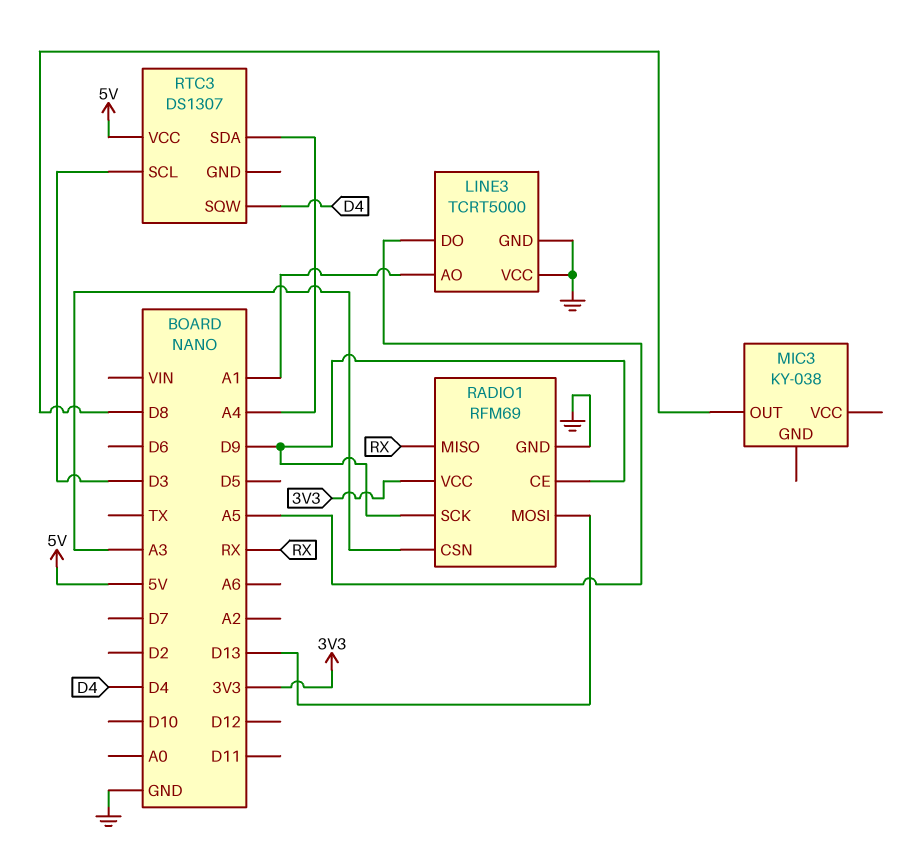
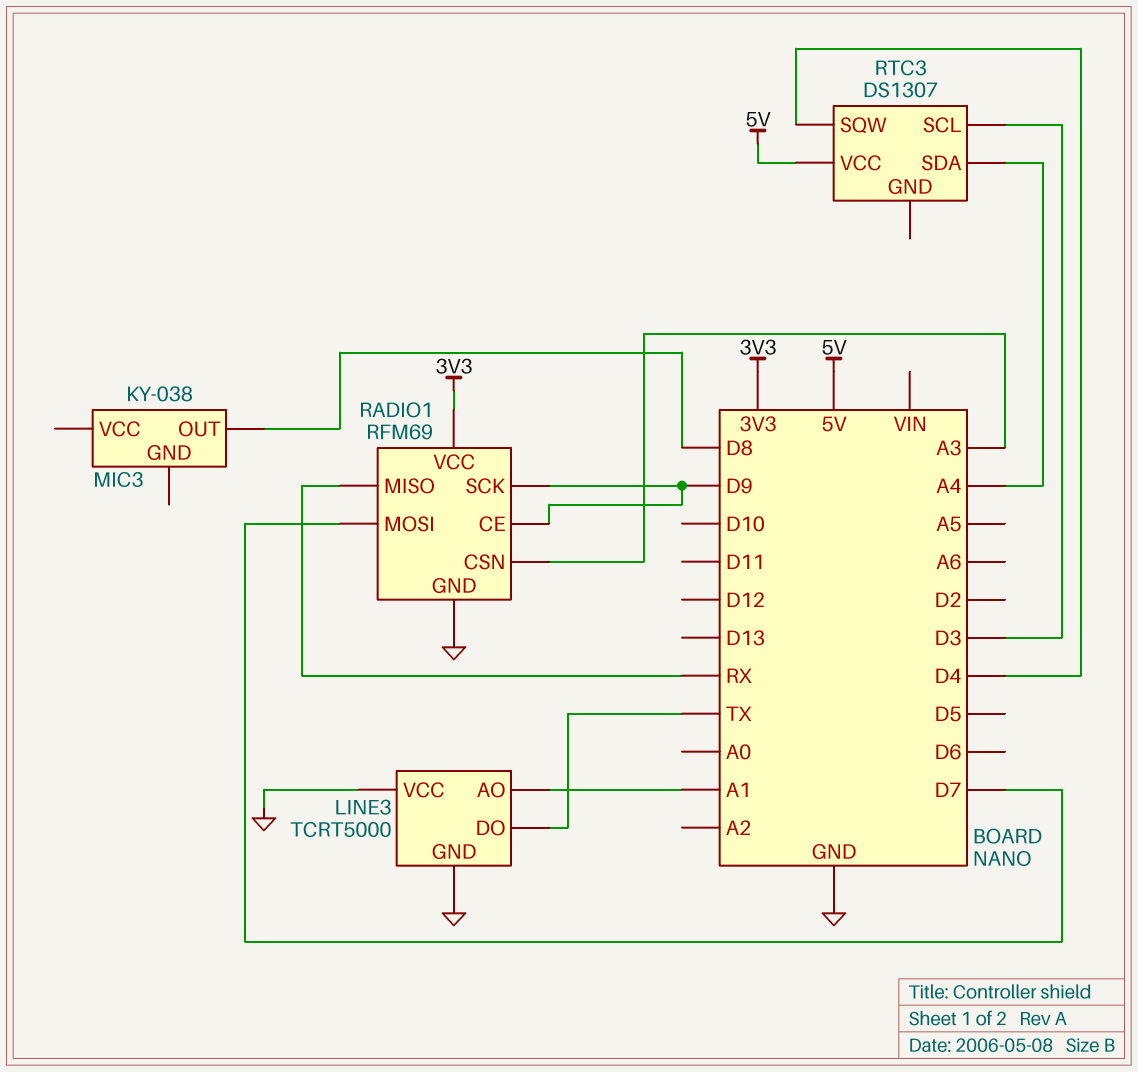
LINE3 pin DO: A5 -> TX
RADIO1 pin MOSI: D13 -> D7

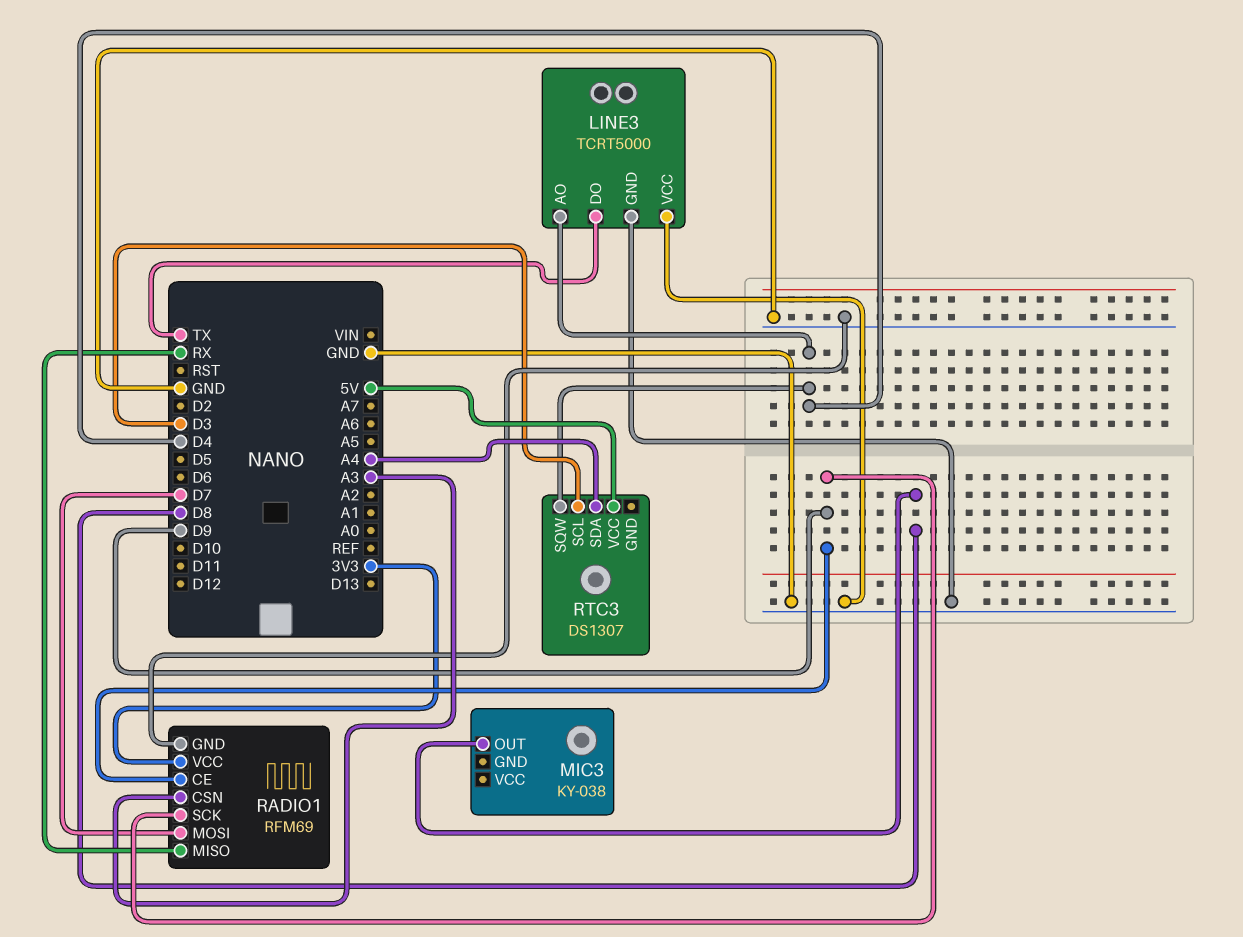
LINE3 pin AO: A1 -> D4

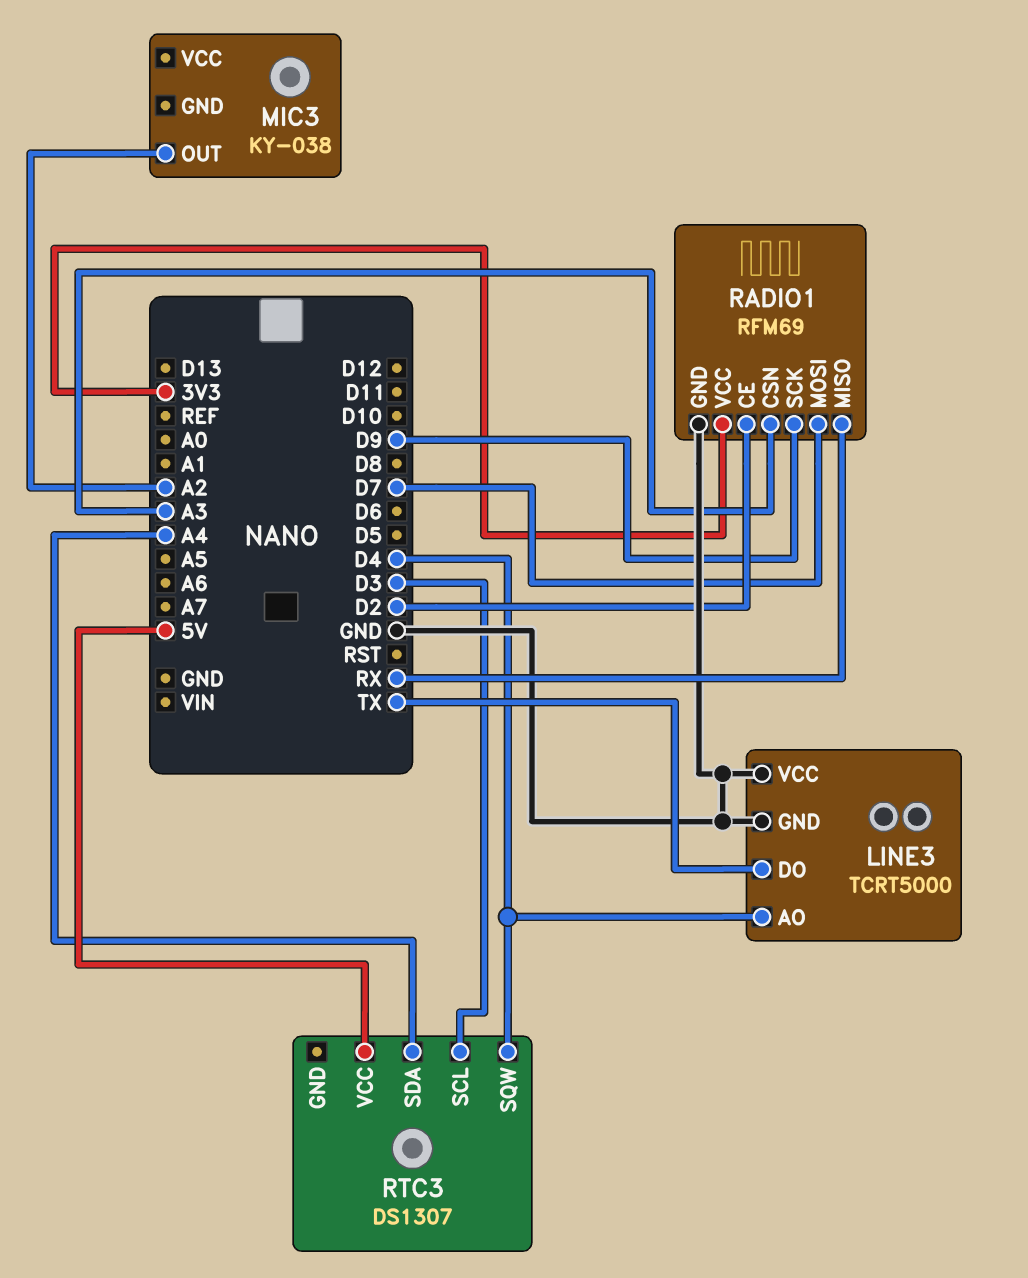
MIC3 pin OUT: D8 -> A2
RADIO1 pin CE: D9 -> D2

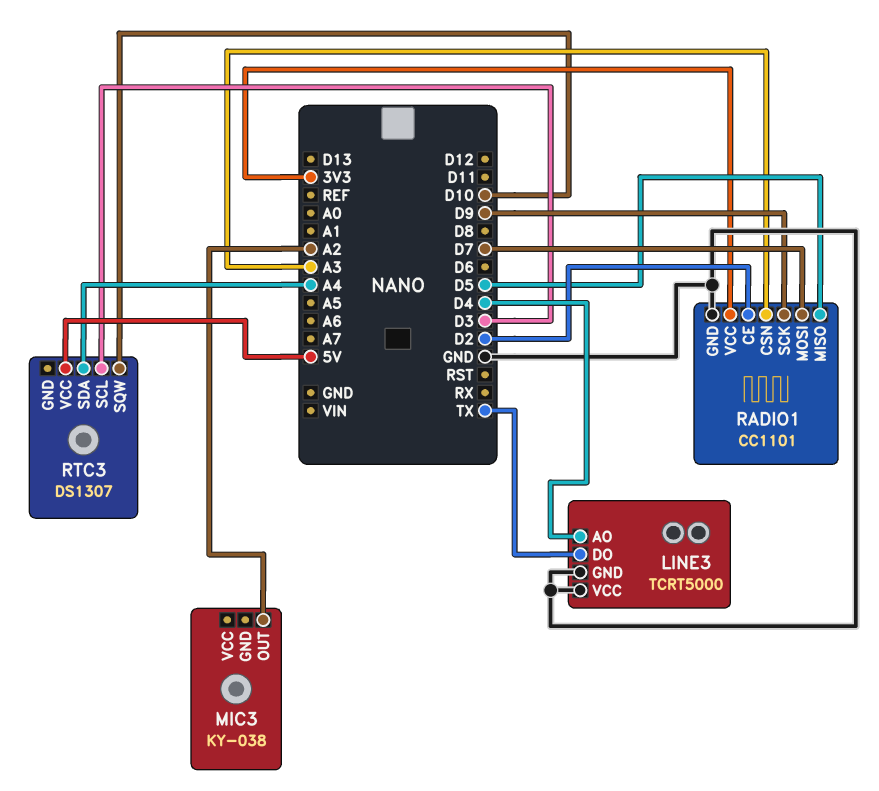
RADIO1: RFM69 -> CC1101
RADIO1 pin MISO: RX -> D5
RTC3 pin SQW: D4 -> D10

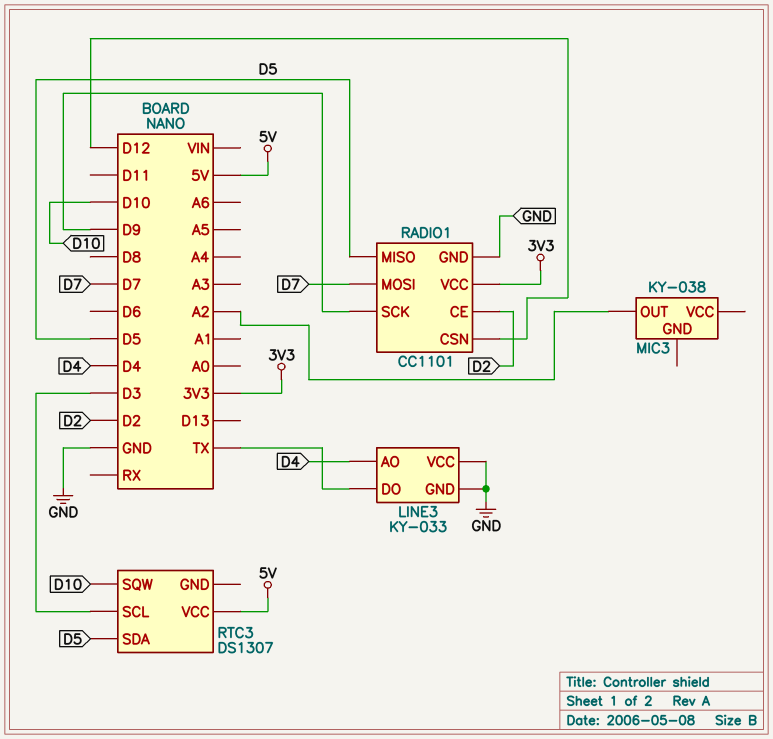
LINE3: TCRT5000 -> KY-033
RADIO1 pin CSN: A3 -> D12
RTC3 pin SDA: A4 -> D5

